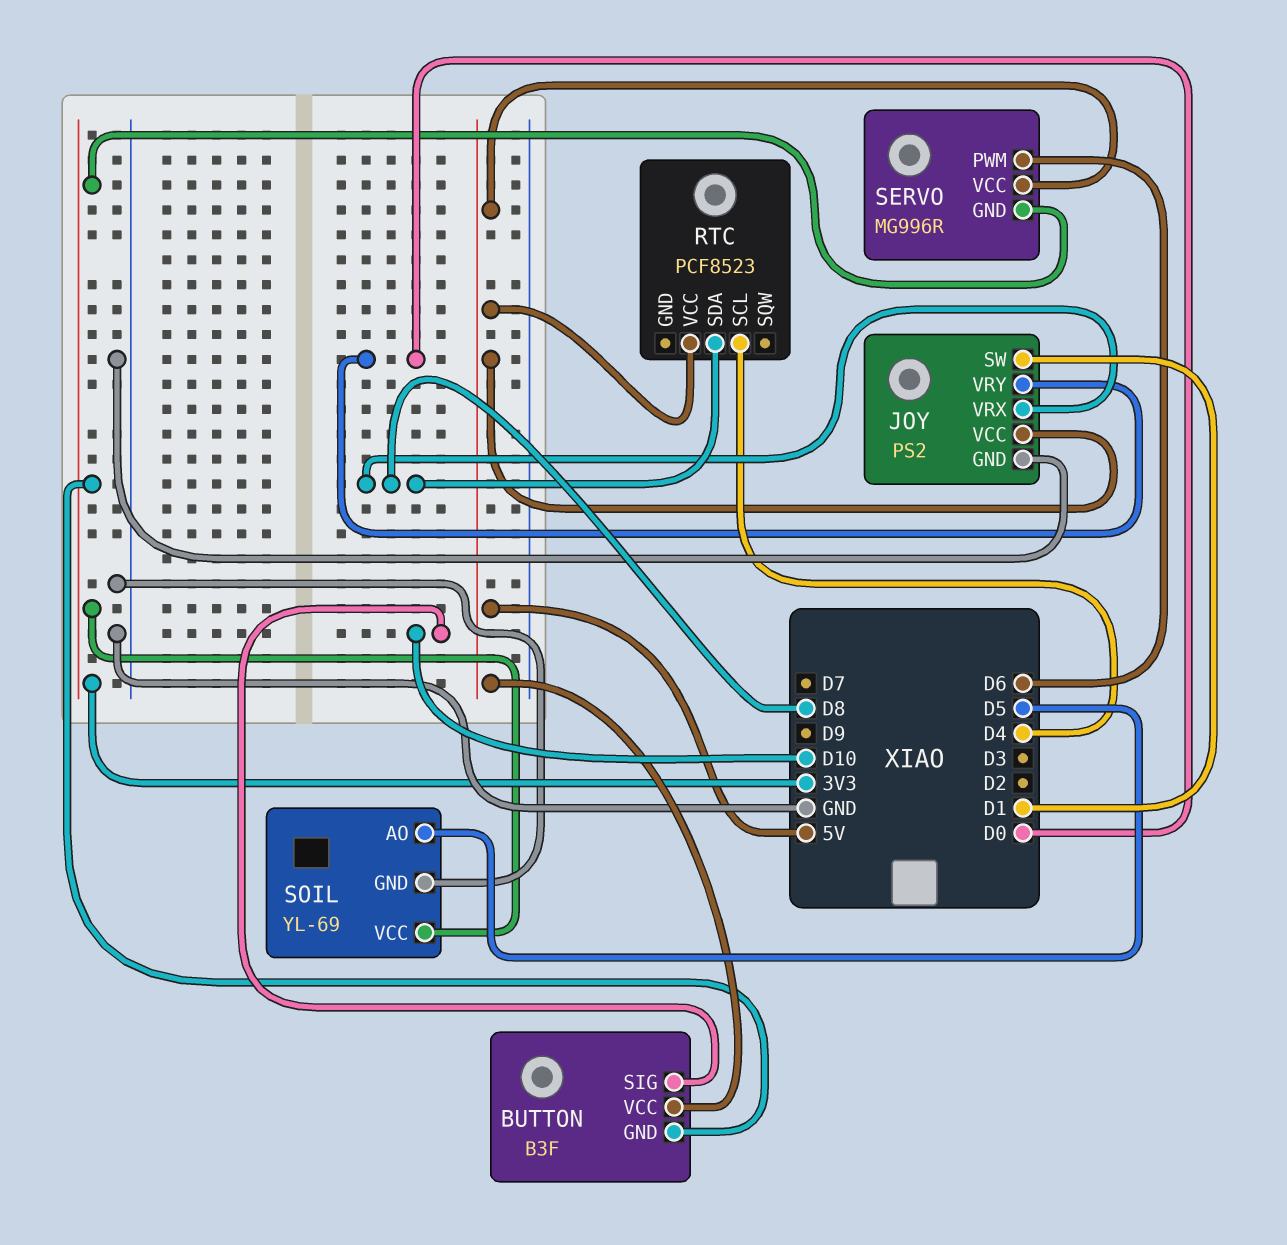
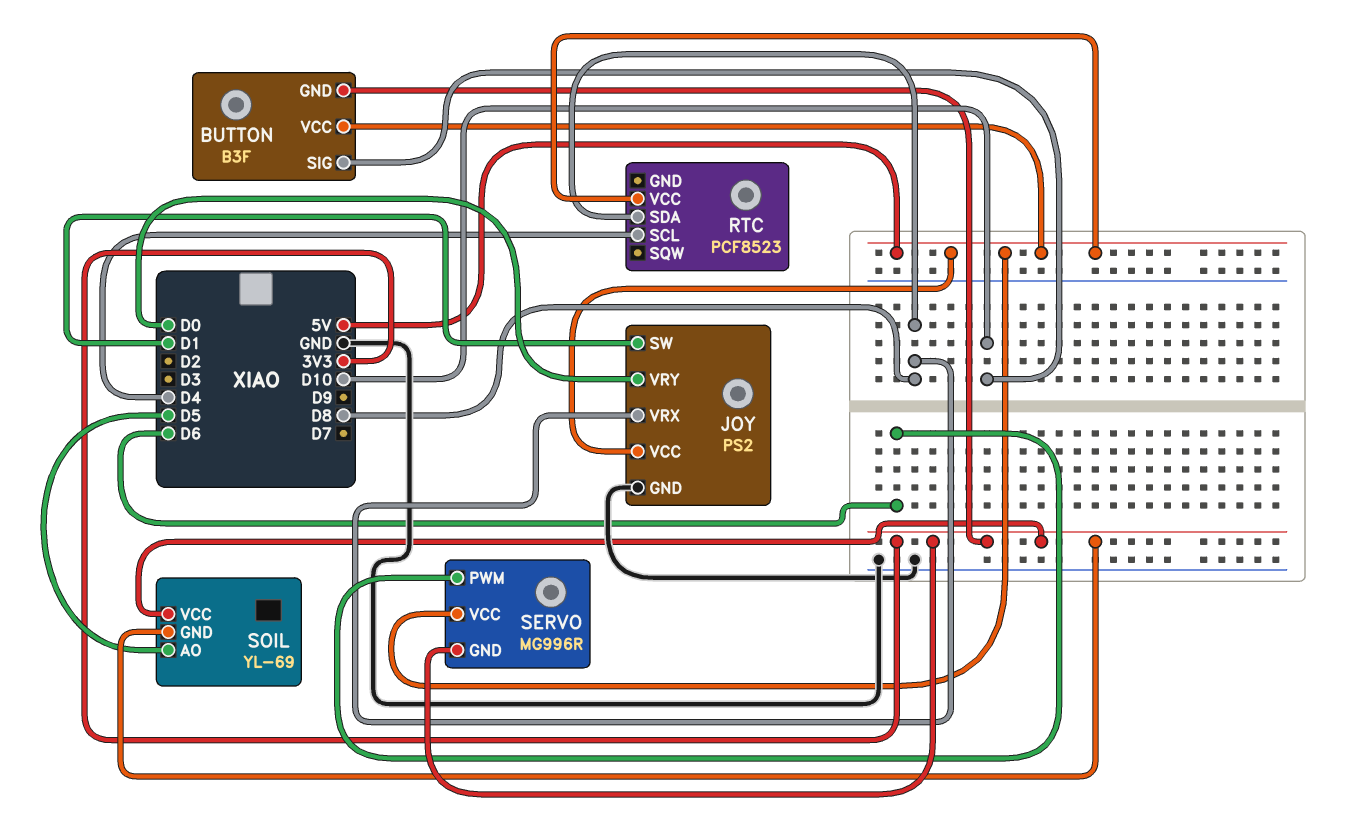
SOIL pin GND: GND -> 3V3

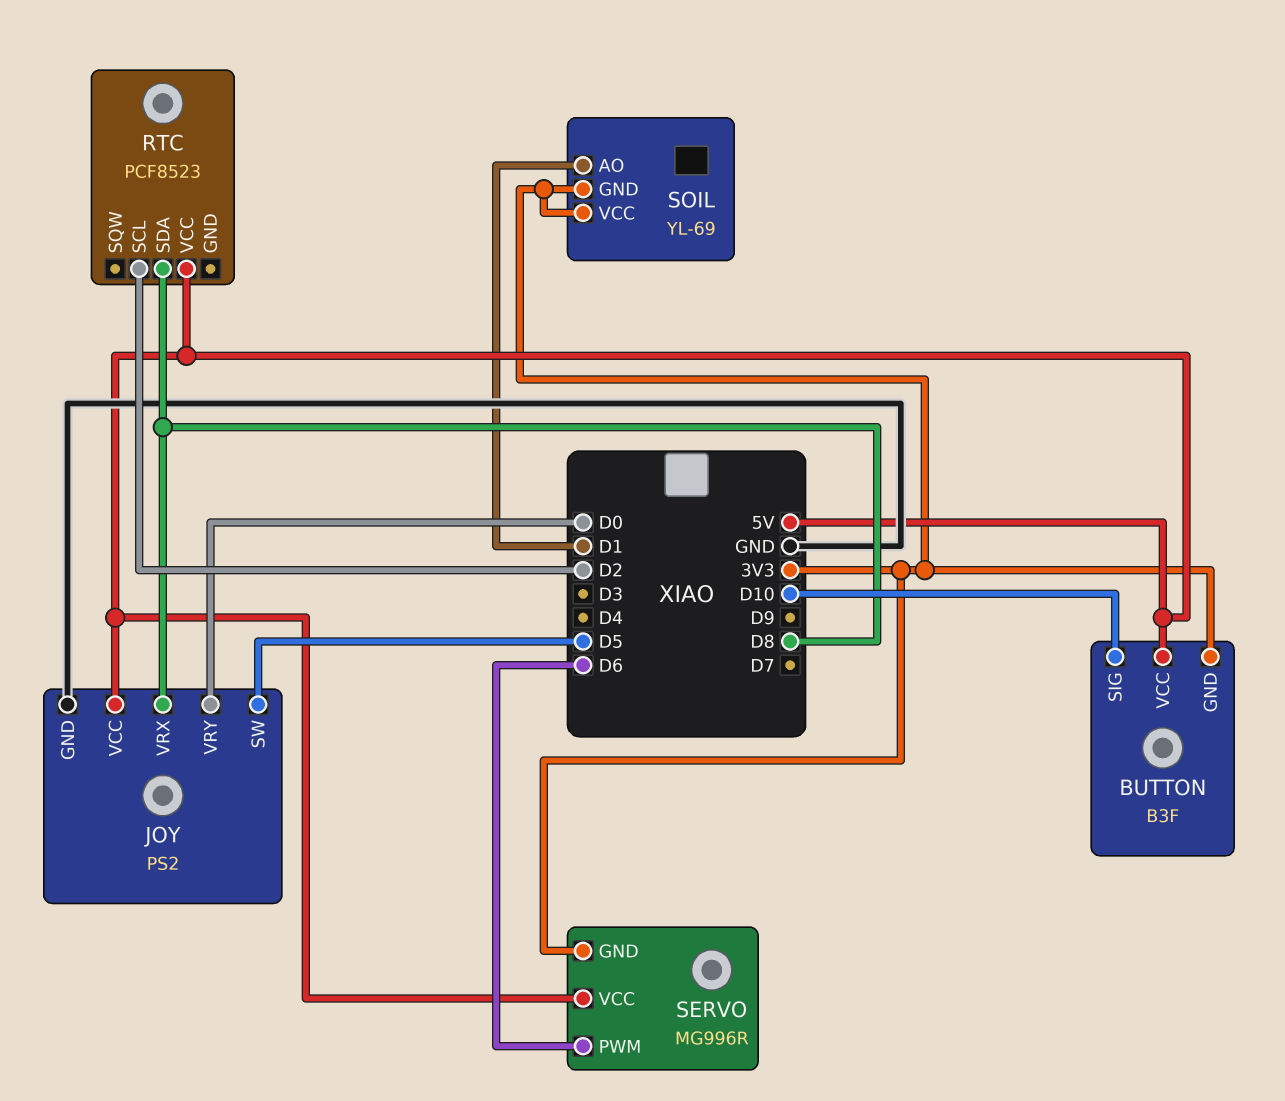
JOY pin SW: D1 -> D5
RTC pin SCL: D4 -> D2
SOIL pin AO: D5 -> D1

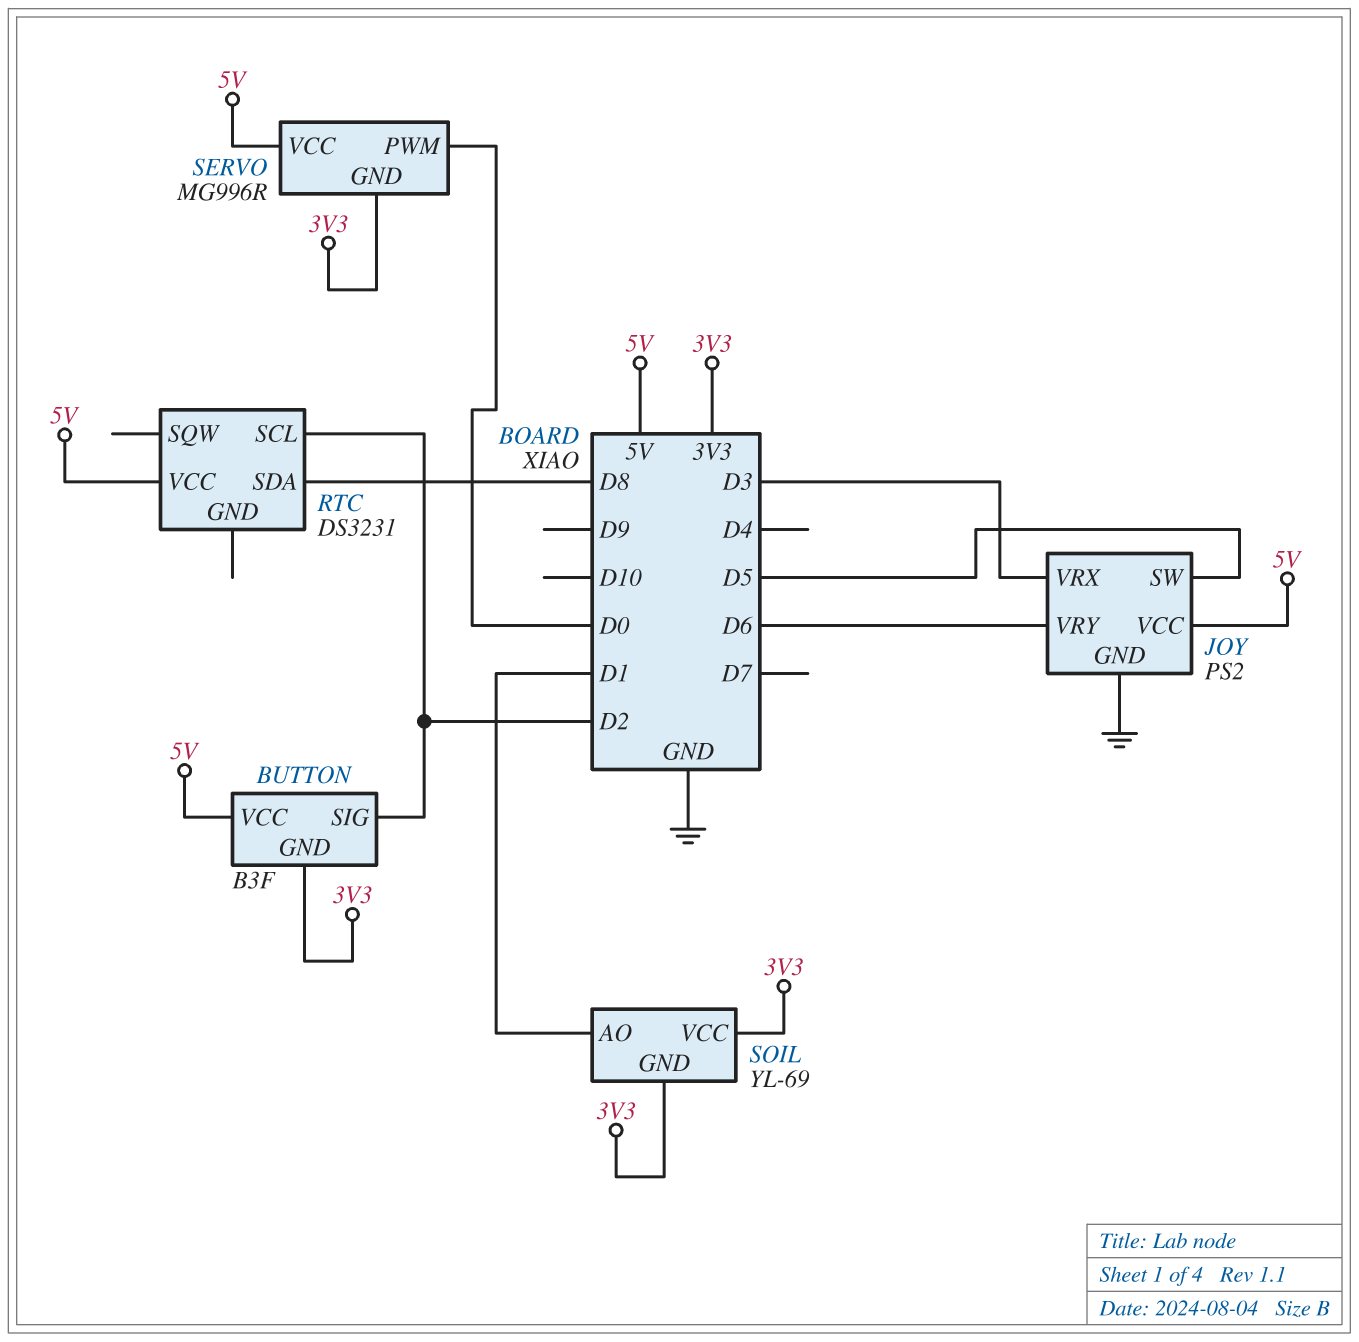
BUTTON pin SIG: D10 -> D2
JOY pin VRX: D8 -> D3
JOY pin VRY: D0 -> D6
RTC: PCF8523 -> DS3231
SERVO pin PWM: D6 -> D0

